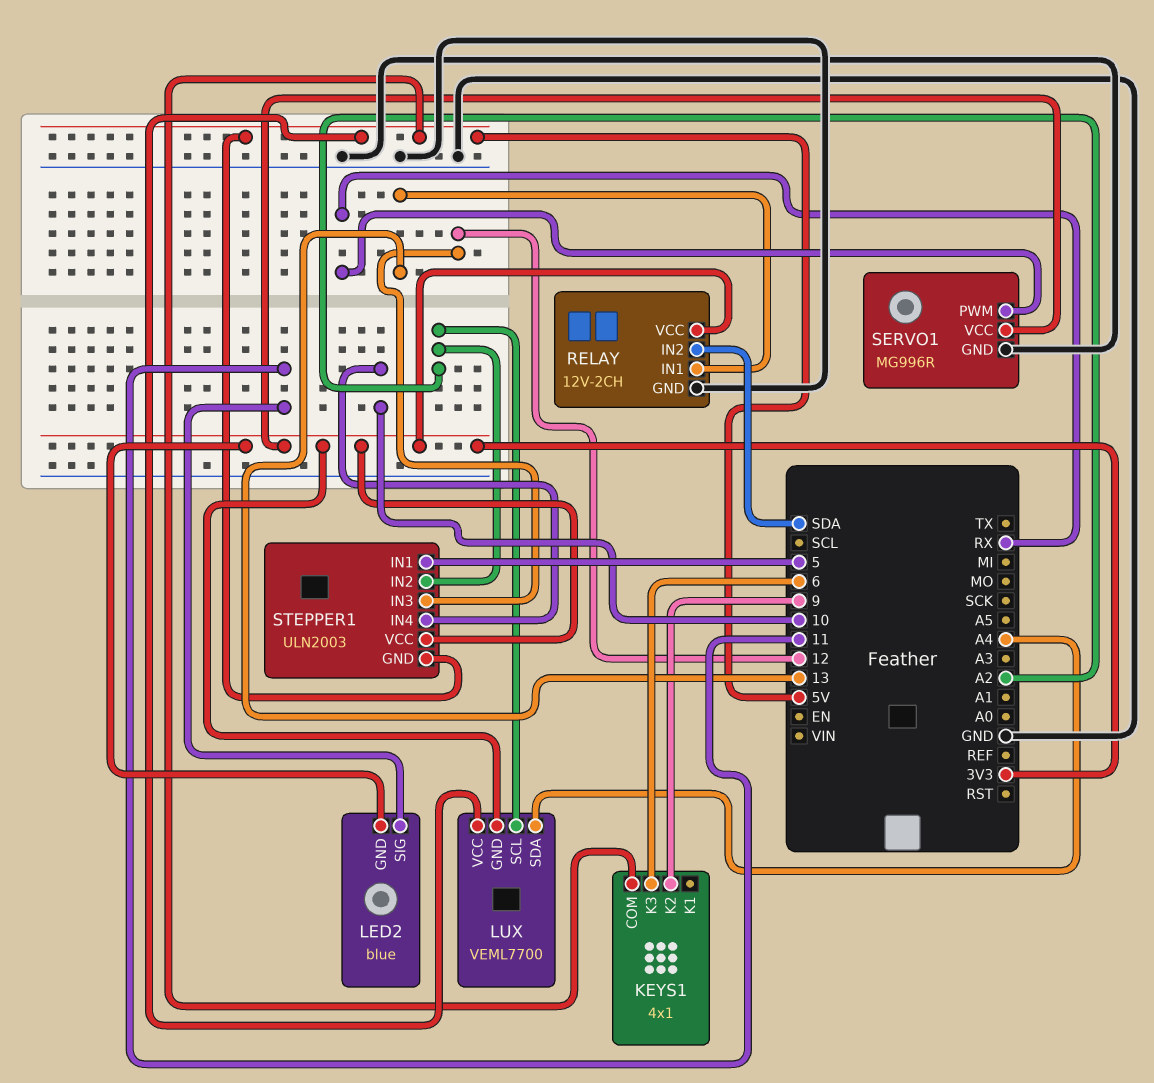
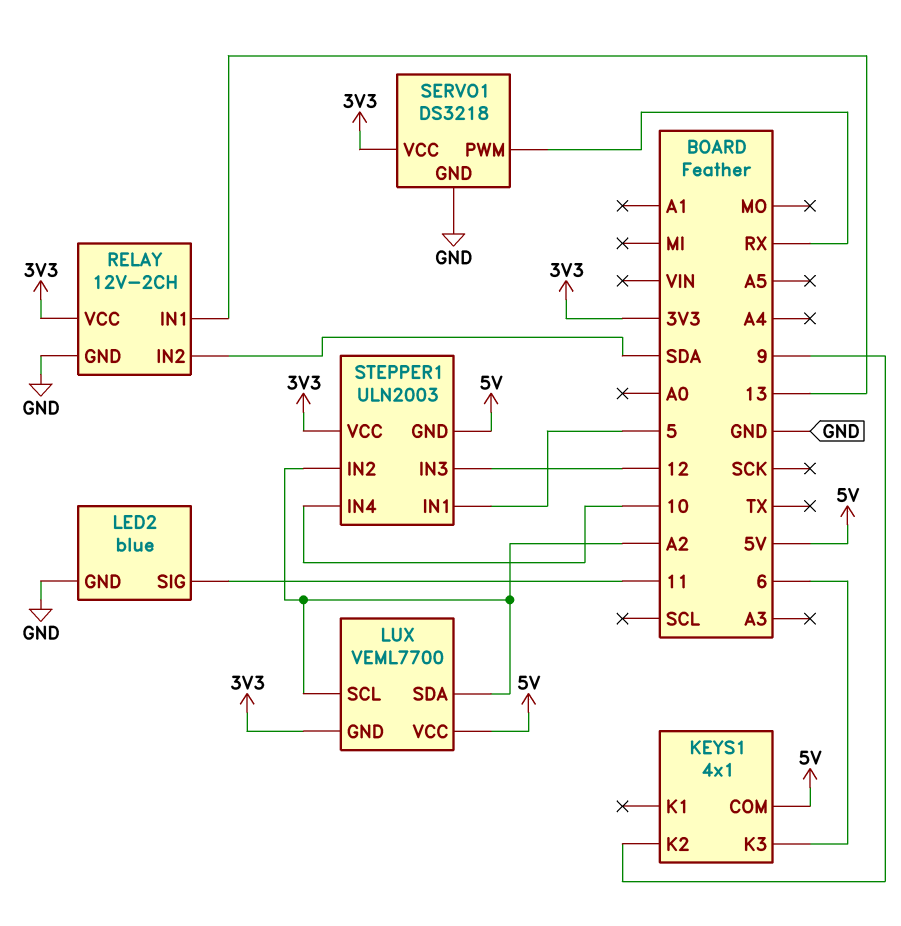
LED2 pin GND: 3V3 -> GND
LUX pin SDA: A4 -> A2
SERVO1: MG996R -> DS3218

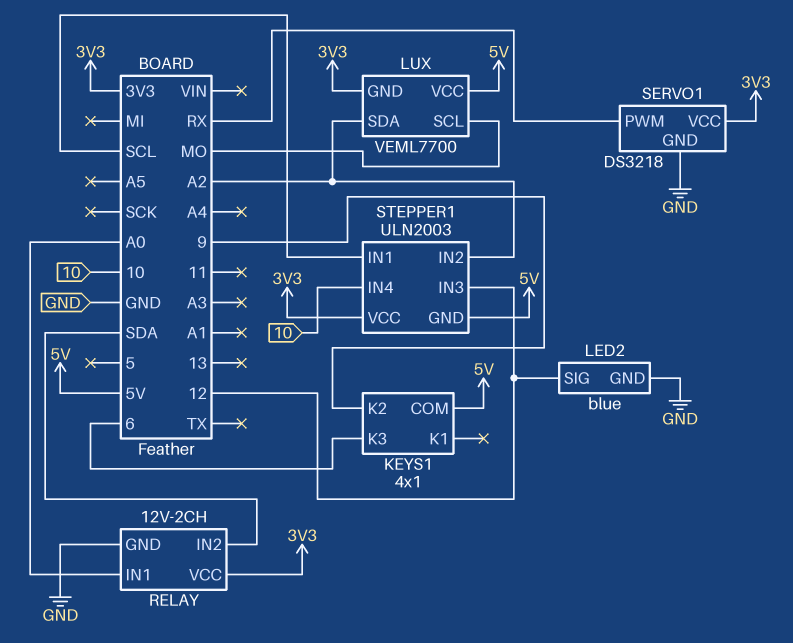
LED2 pin SIG: 11 -> 12
LUX pin SCL: A2 -> MO
RELAY pin IN1: 13 -> A0
STEPPER1 pin IN1: 5 -> SCL

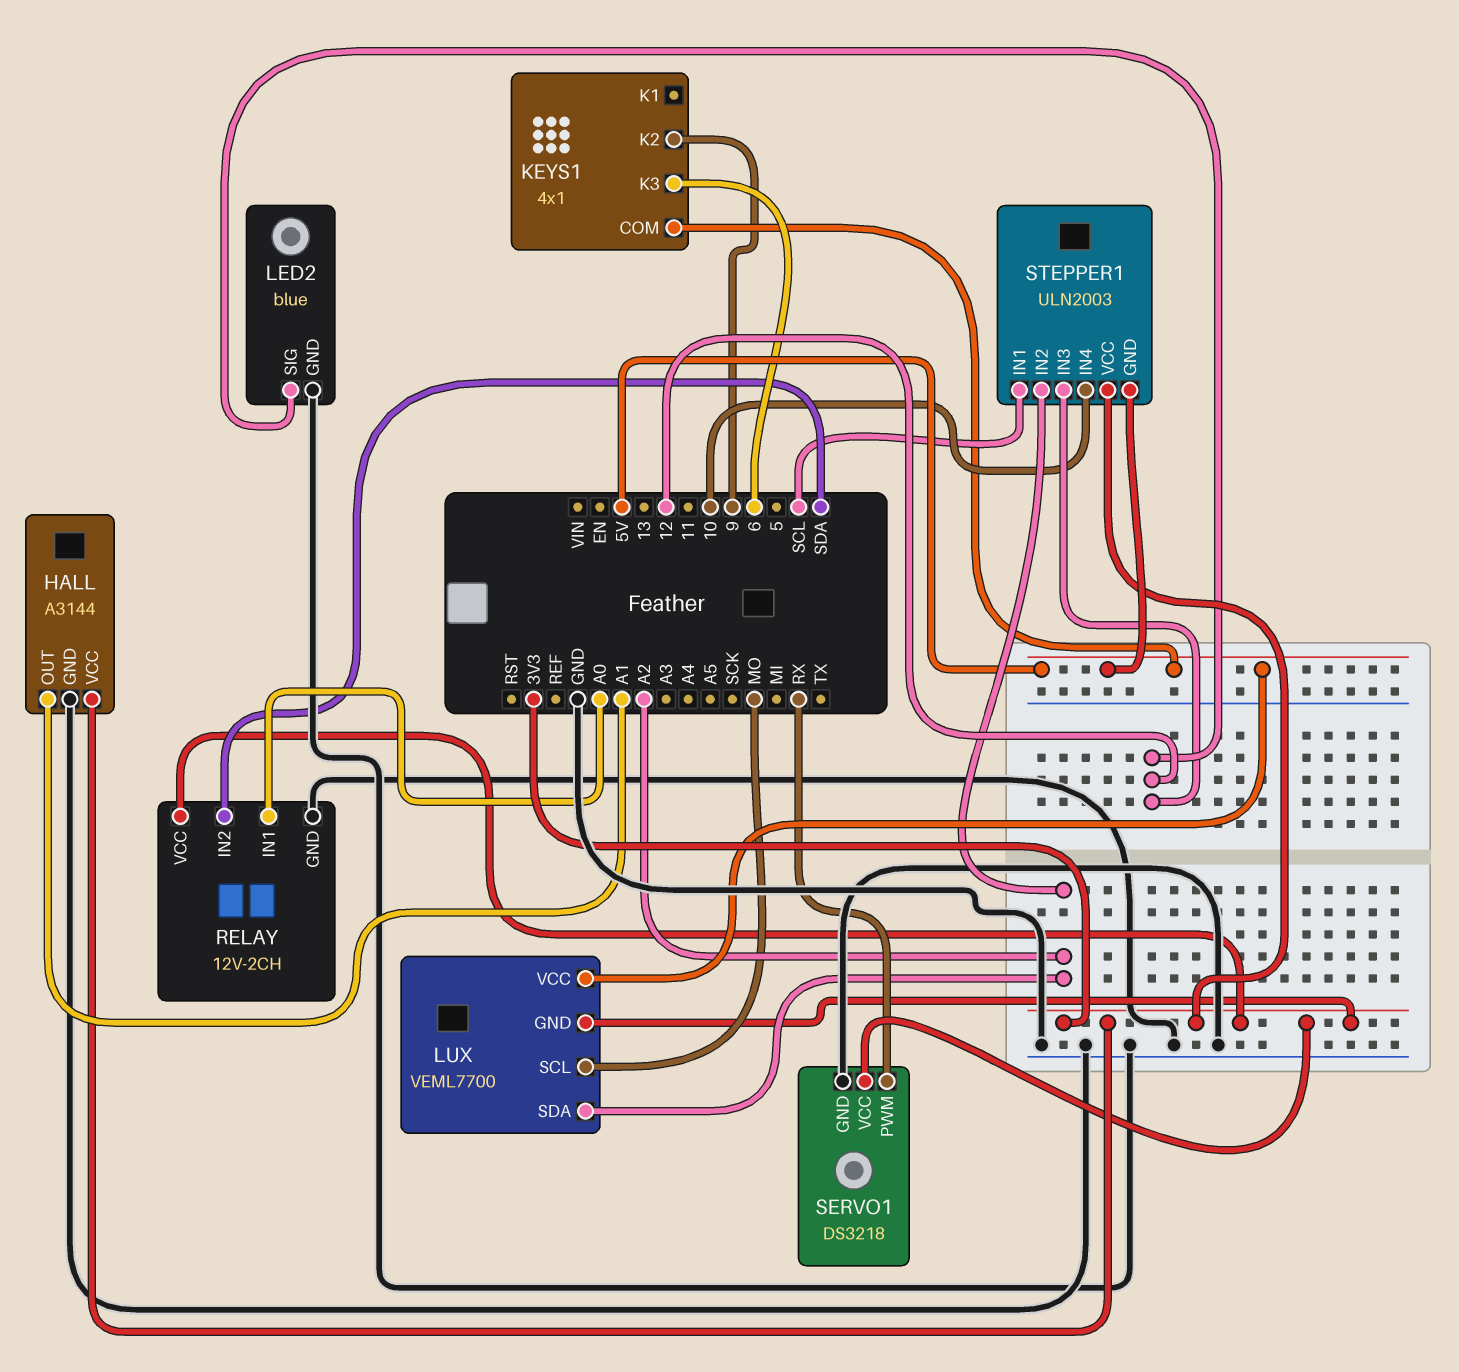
HALL: none -> A3144
HALL pin GND: none -> GND
HALL pin OUT: none -> A1
HALL pin VCC: none -> 3V3

